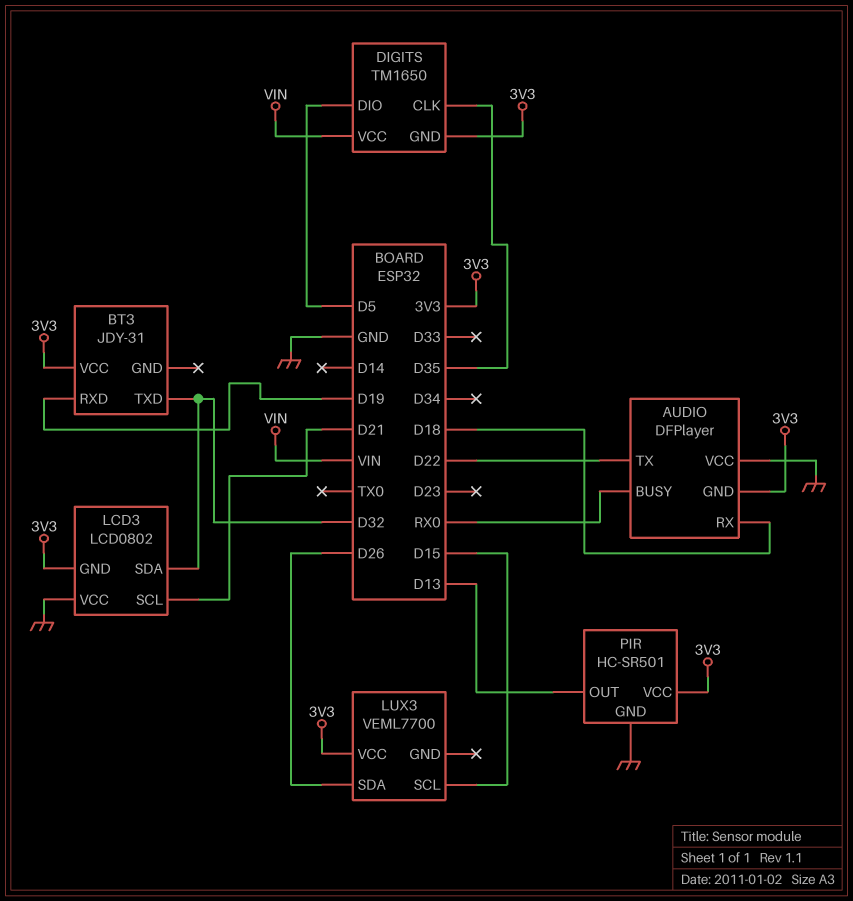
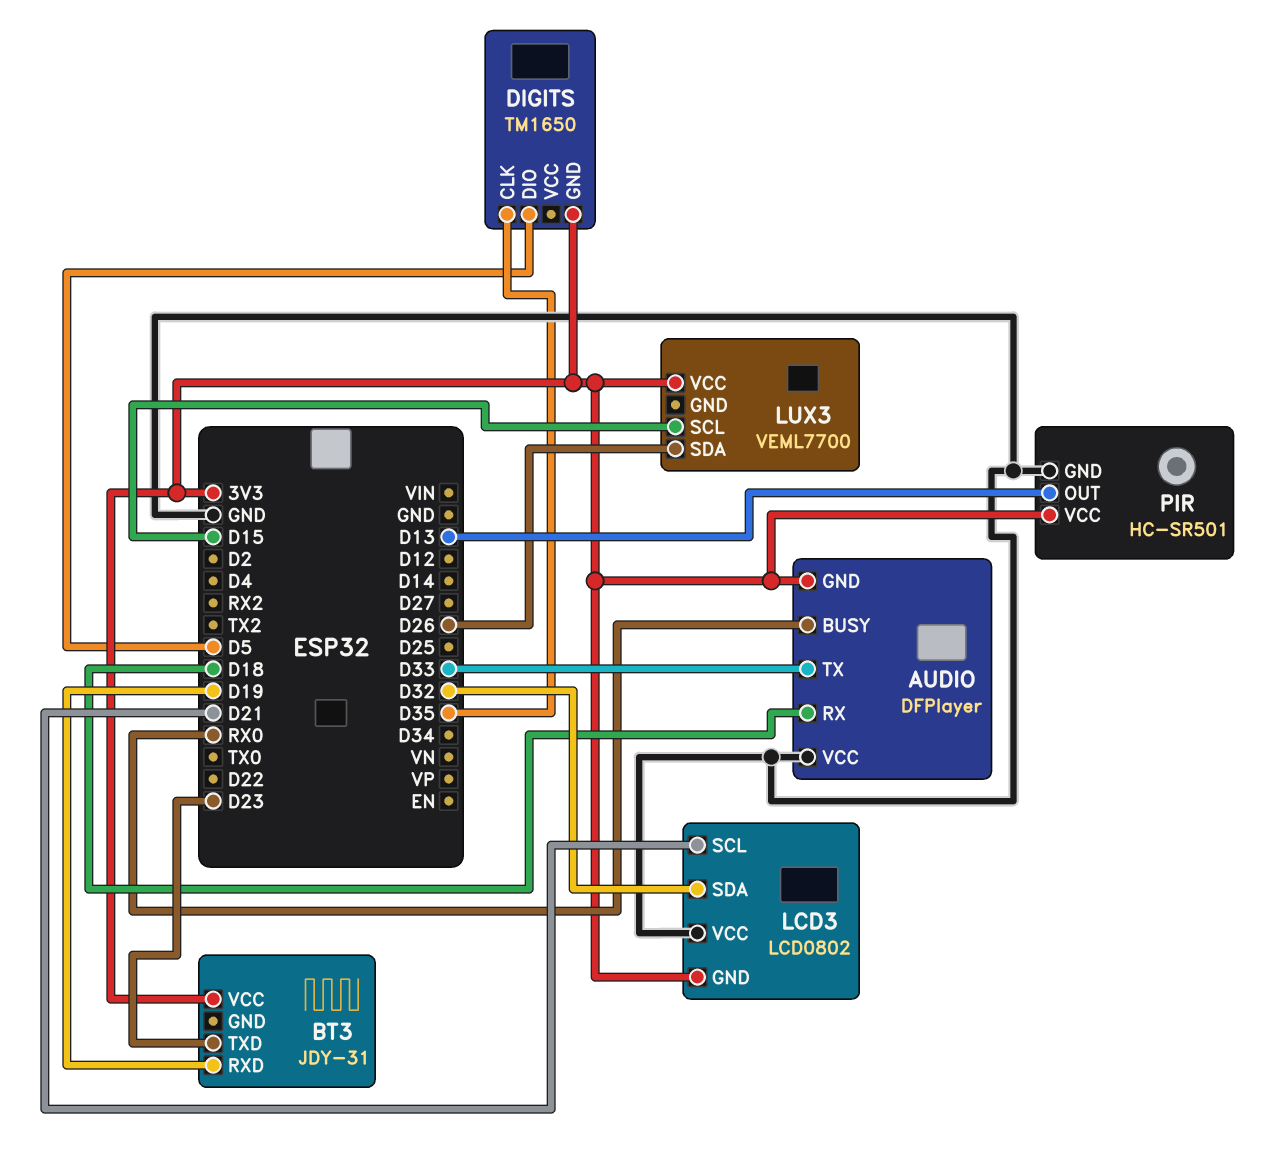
AUDIO pin TX: D22 -> D33
BT3 pin TXD: D32 -> D23
DIGITS pin VCC: VIN -> none

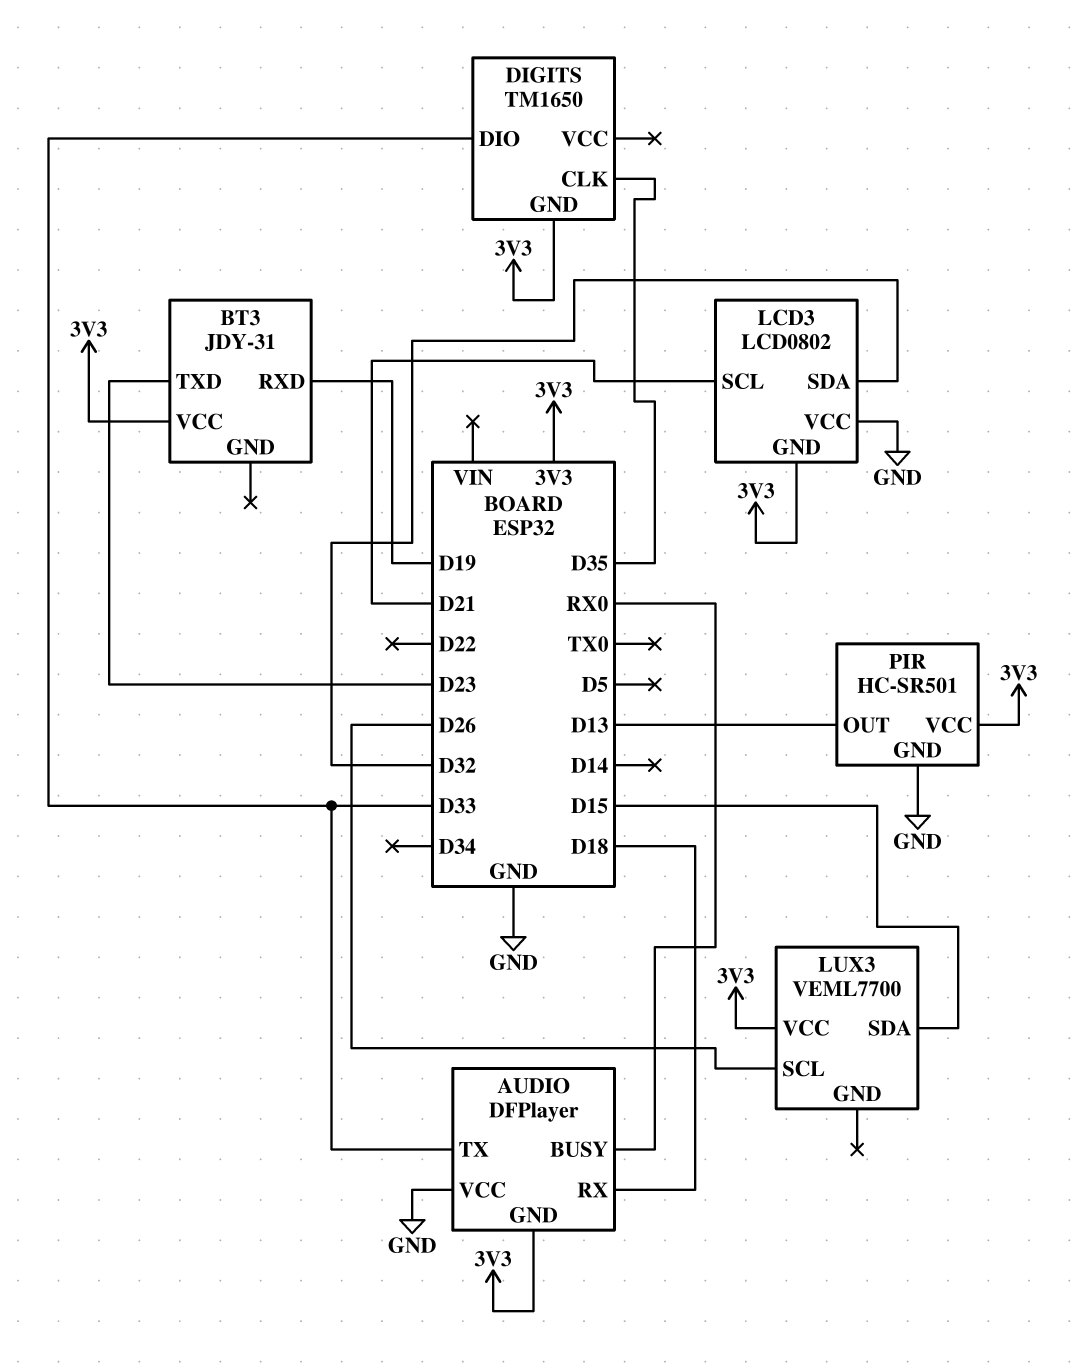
DIGITS pin DIO: D5 -> D33
LUX3 pin SCL: D15 -> D26
LUX3 pin SDA: D26 -> D15

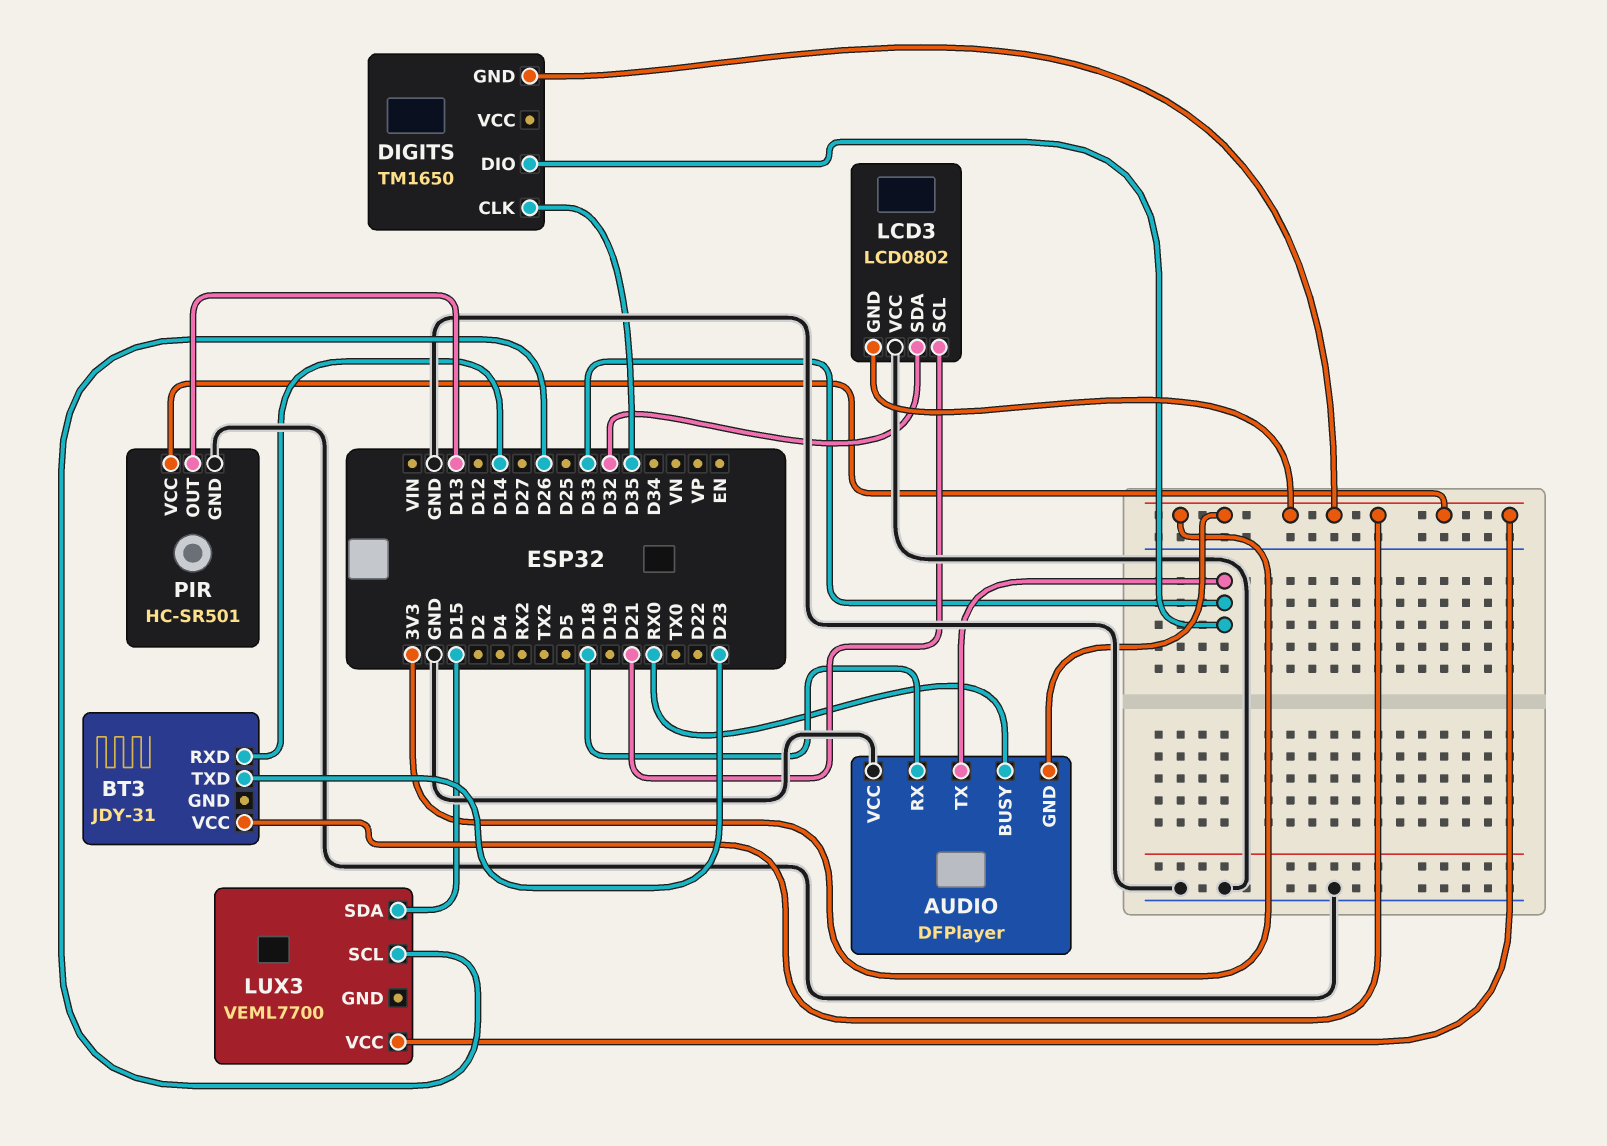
BT3 pin RXD: D19 -> D14

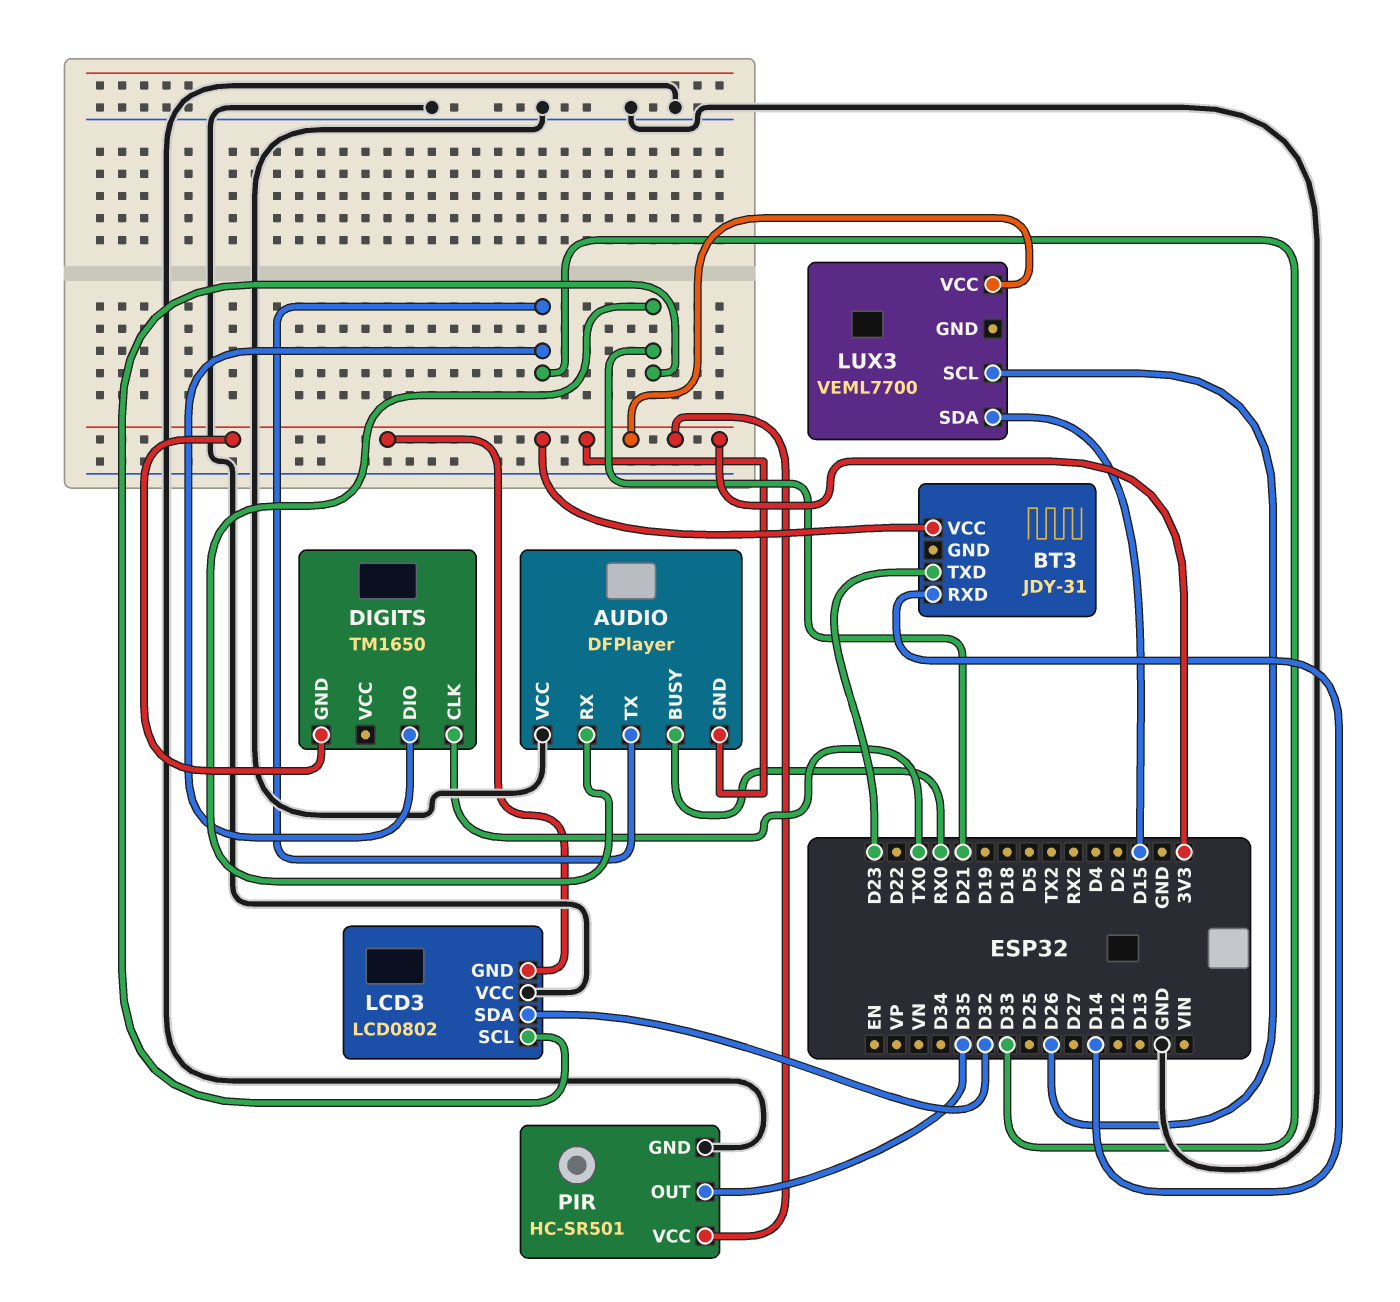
AUDIO pin RX: D18 -> D21
DIGITS pin CLK: D35 -> TX0
PIR pin OUT: D13 -> D35

